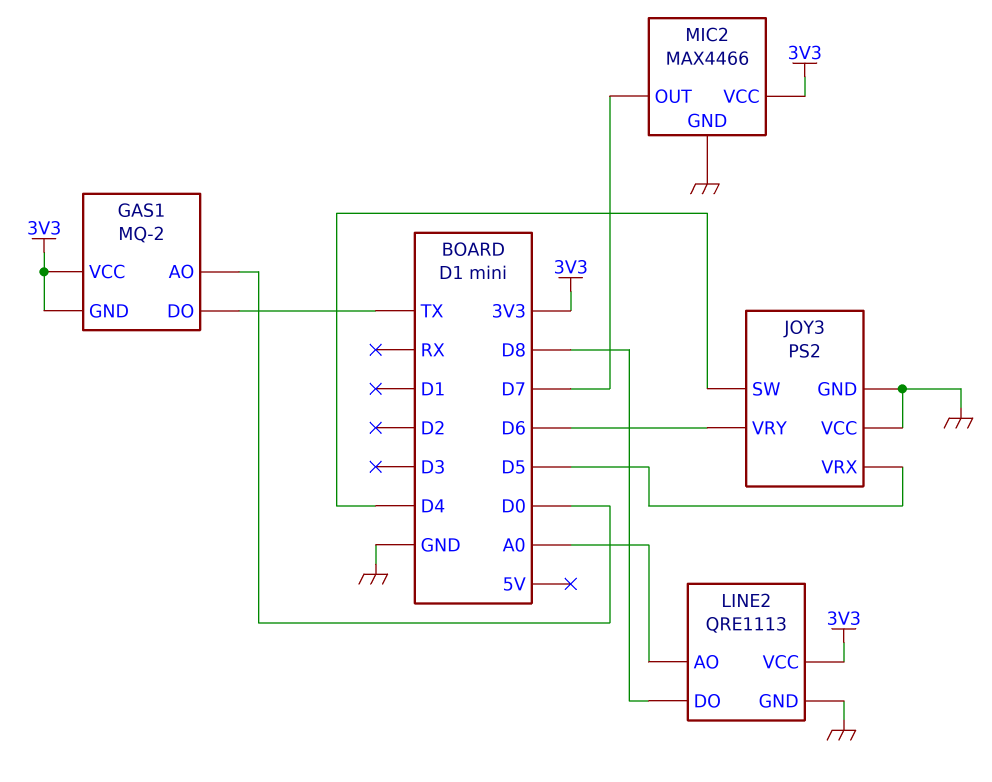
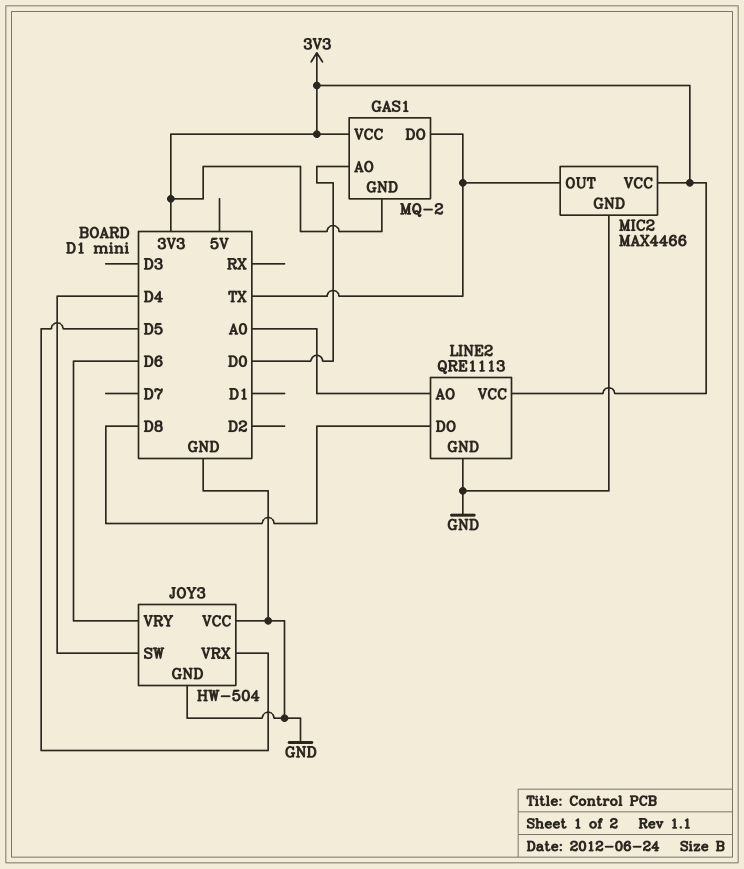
JOY3: PS2 -> HW-504
MIC2 pin OUT: D7 -> TX

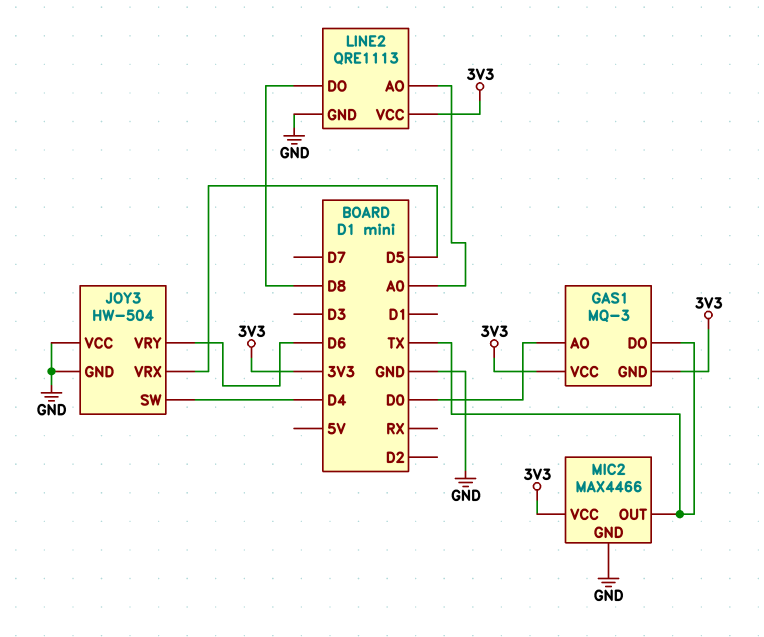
GAS1: MQ-2 -> MQ-3

